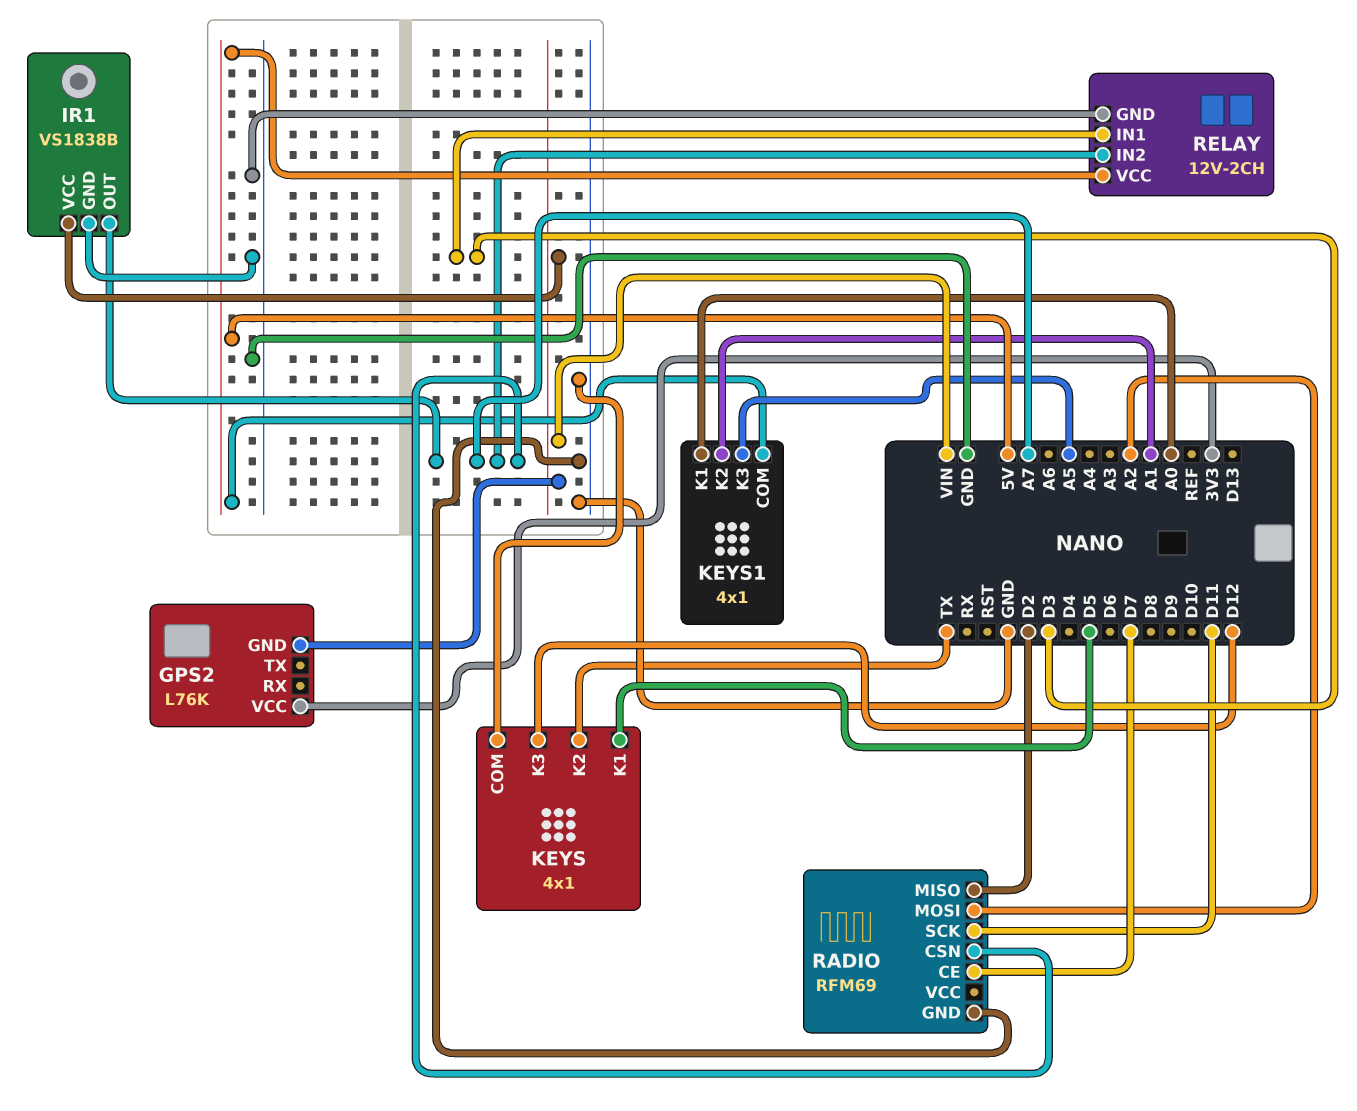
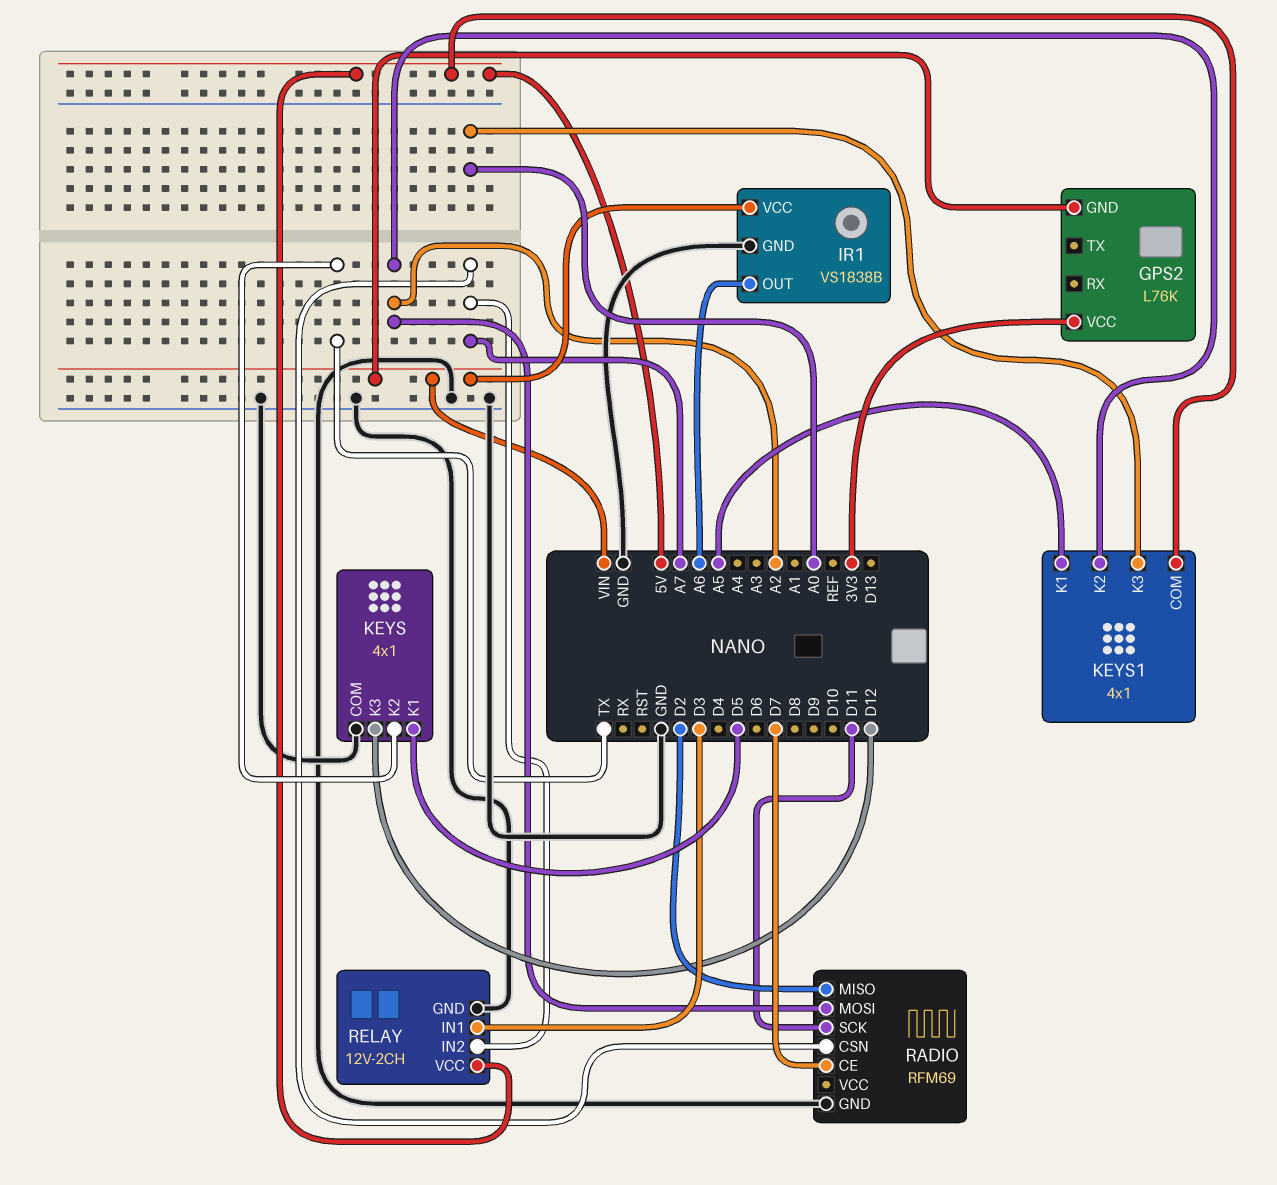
IR1 pin OUT: A7 -> A6
KEYS1 pin K1: A0 -> A5
KEYS1 pin K2: A1 -> A2
KEYS1 pin K3: A5 -> A0

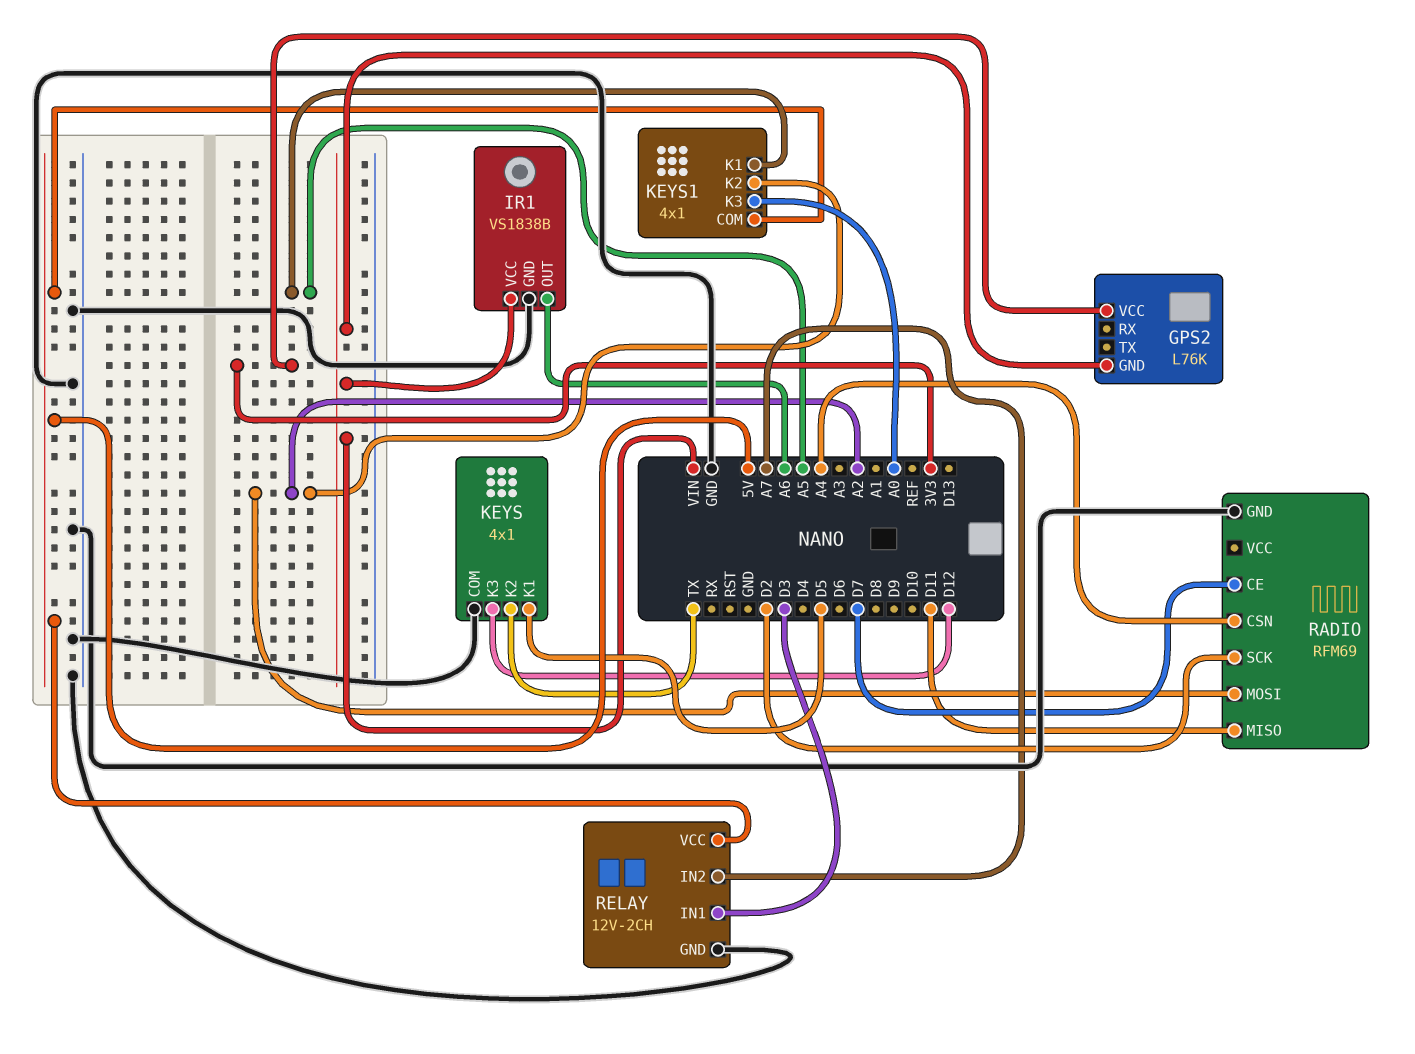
RADIO pin CSN: A7 -> A4
RADIO pin MISO: D2 -> D11
RADIO pin SCK: D11 -> D2

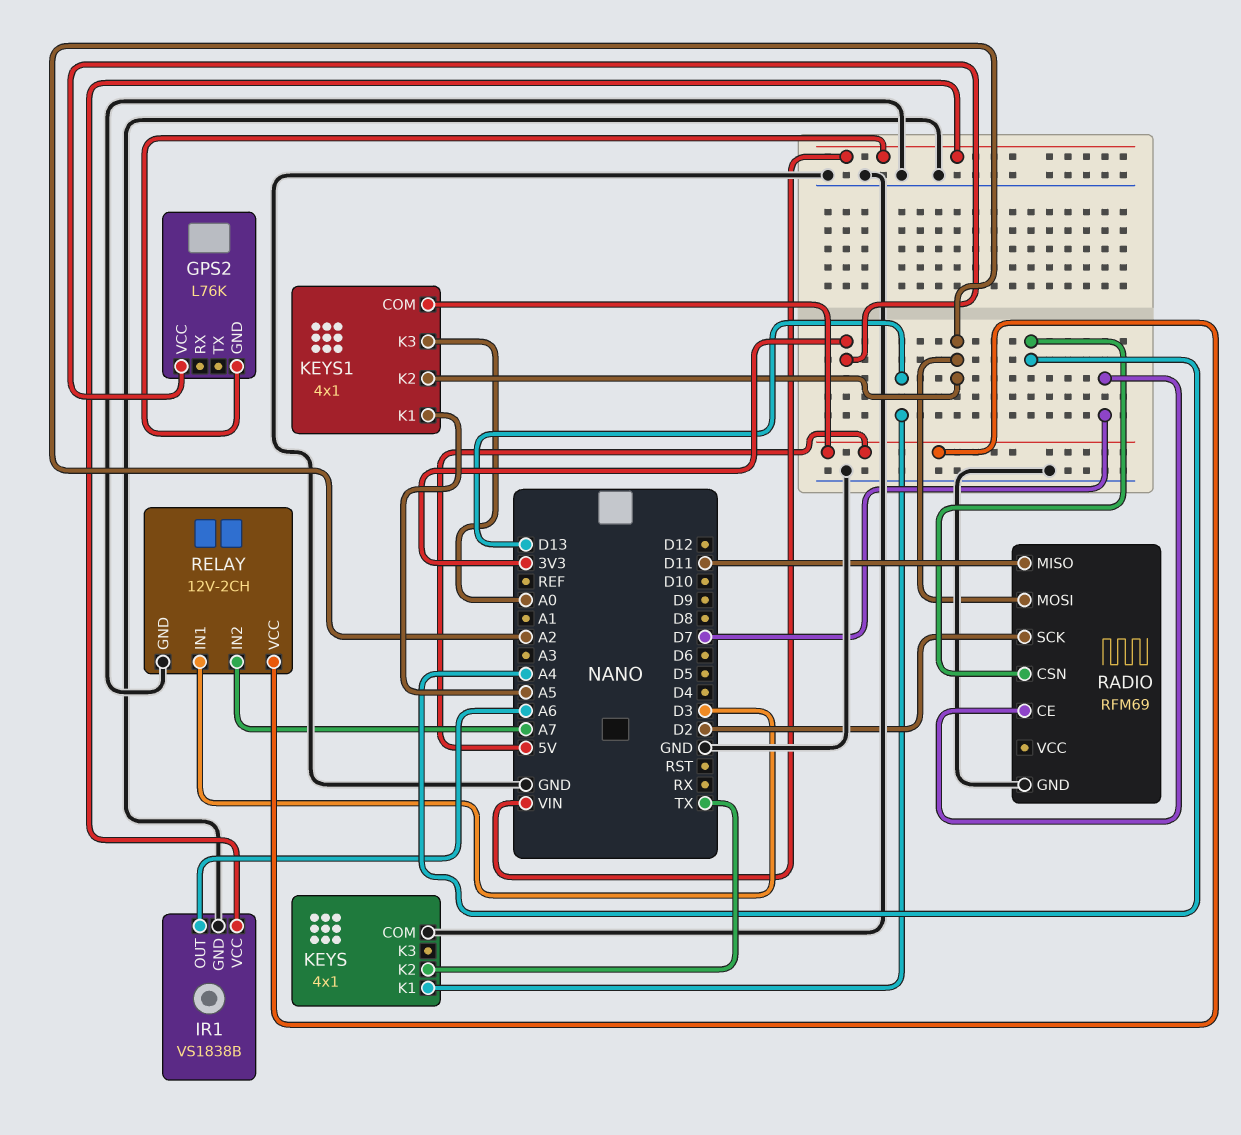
KEYS pin K1: D5 -> D13
KEYS pin K3: D12 -> none

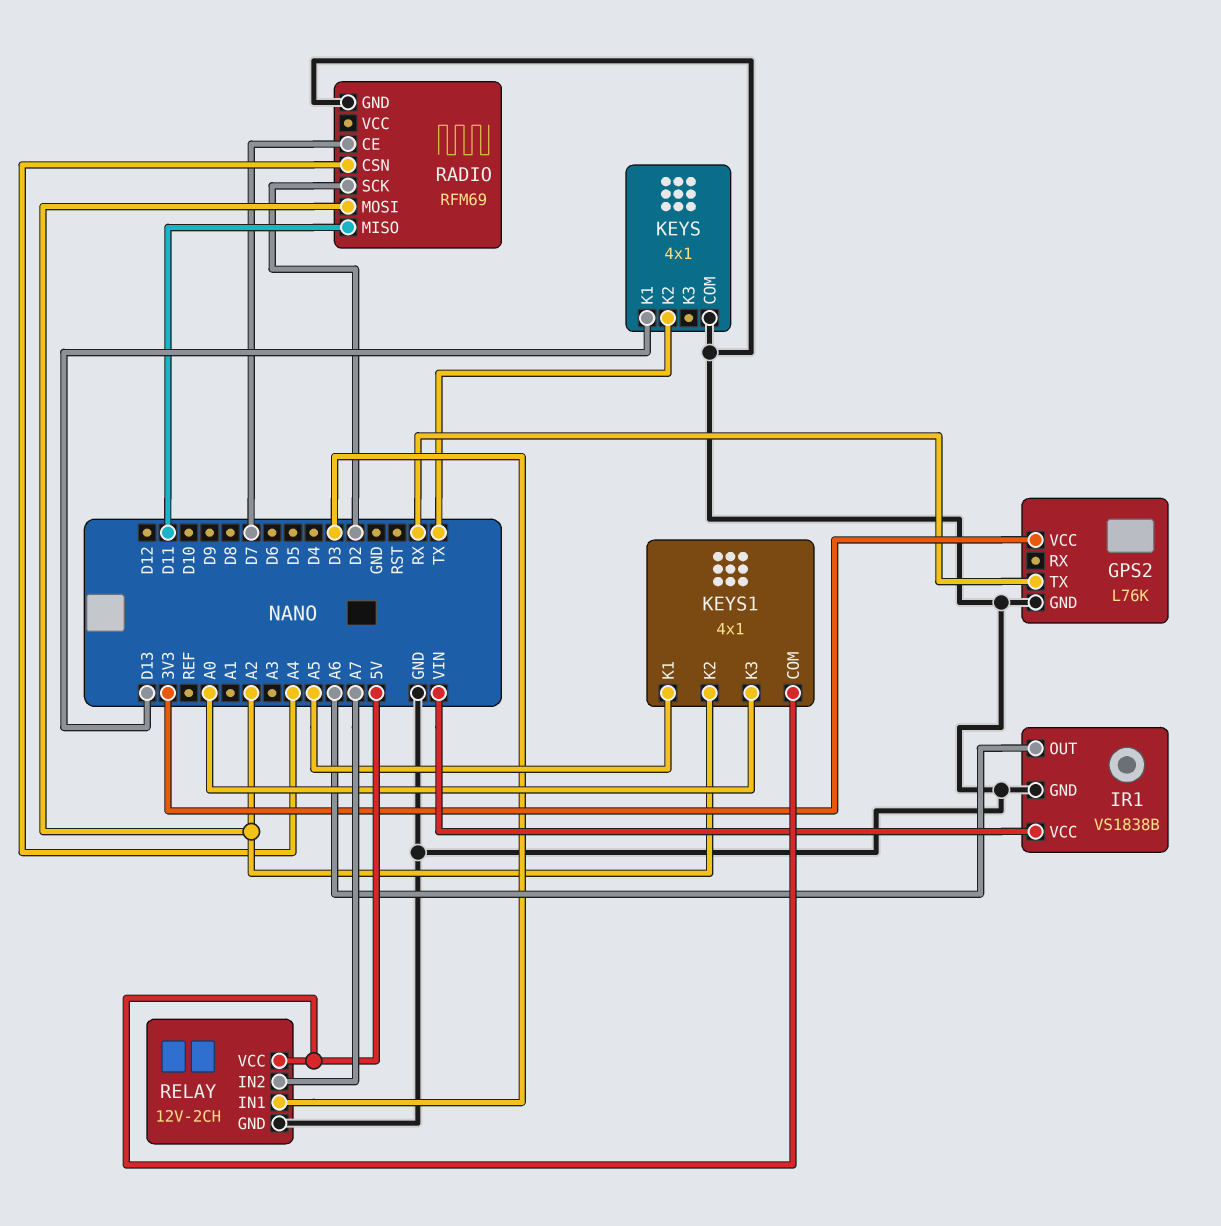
GPS2 pin GND: VIN -> GND
GPS2 pin TX: none -> RX

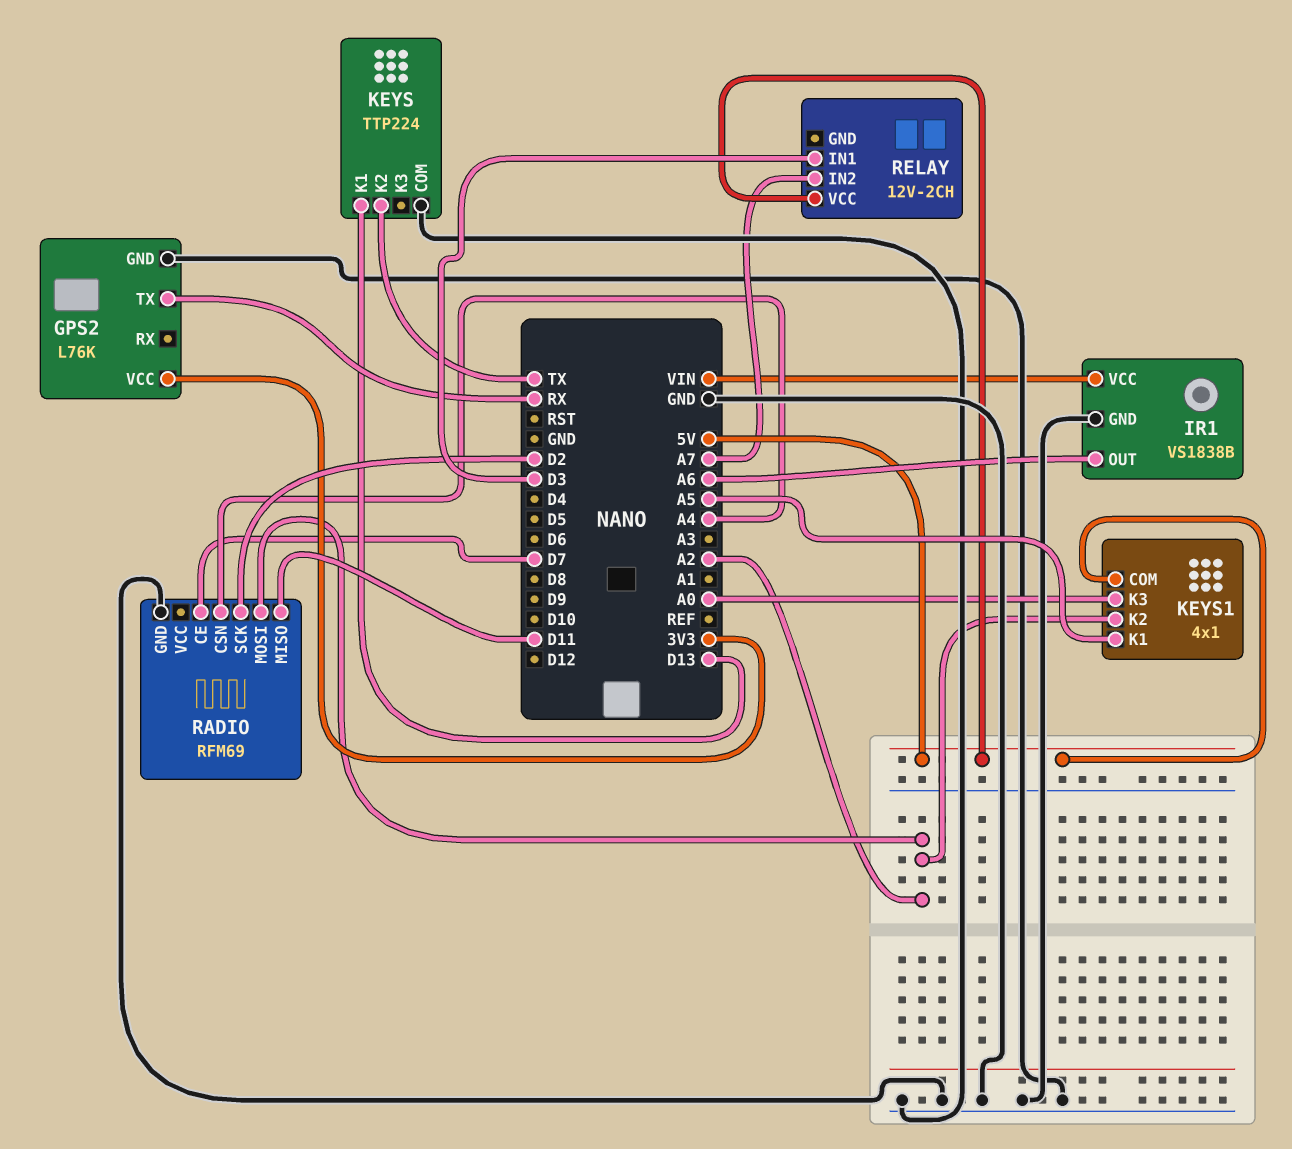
KEYS: 4x1 -> TTP224
RELAY pin GND: GND -> none

